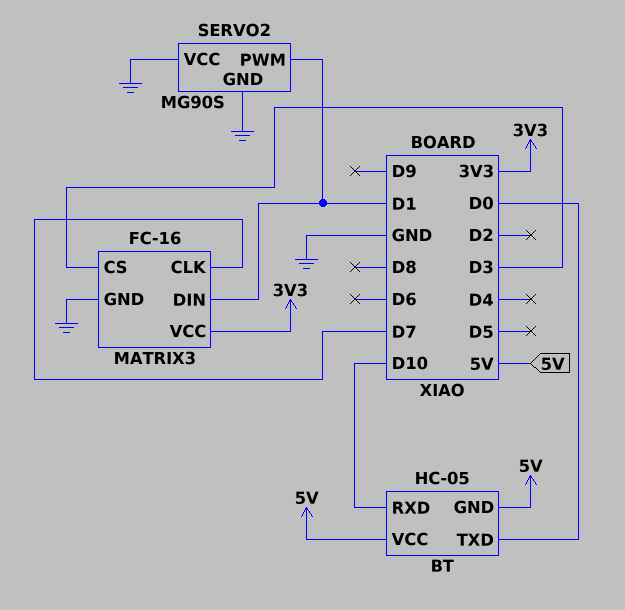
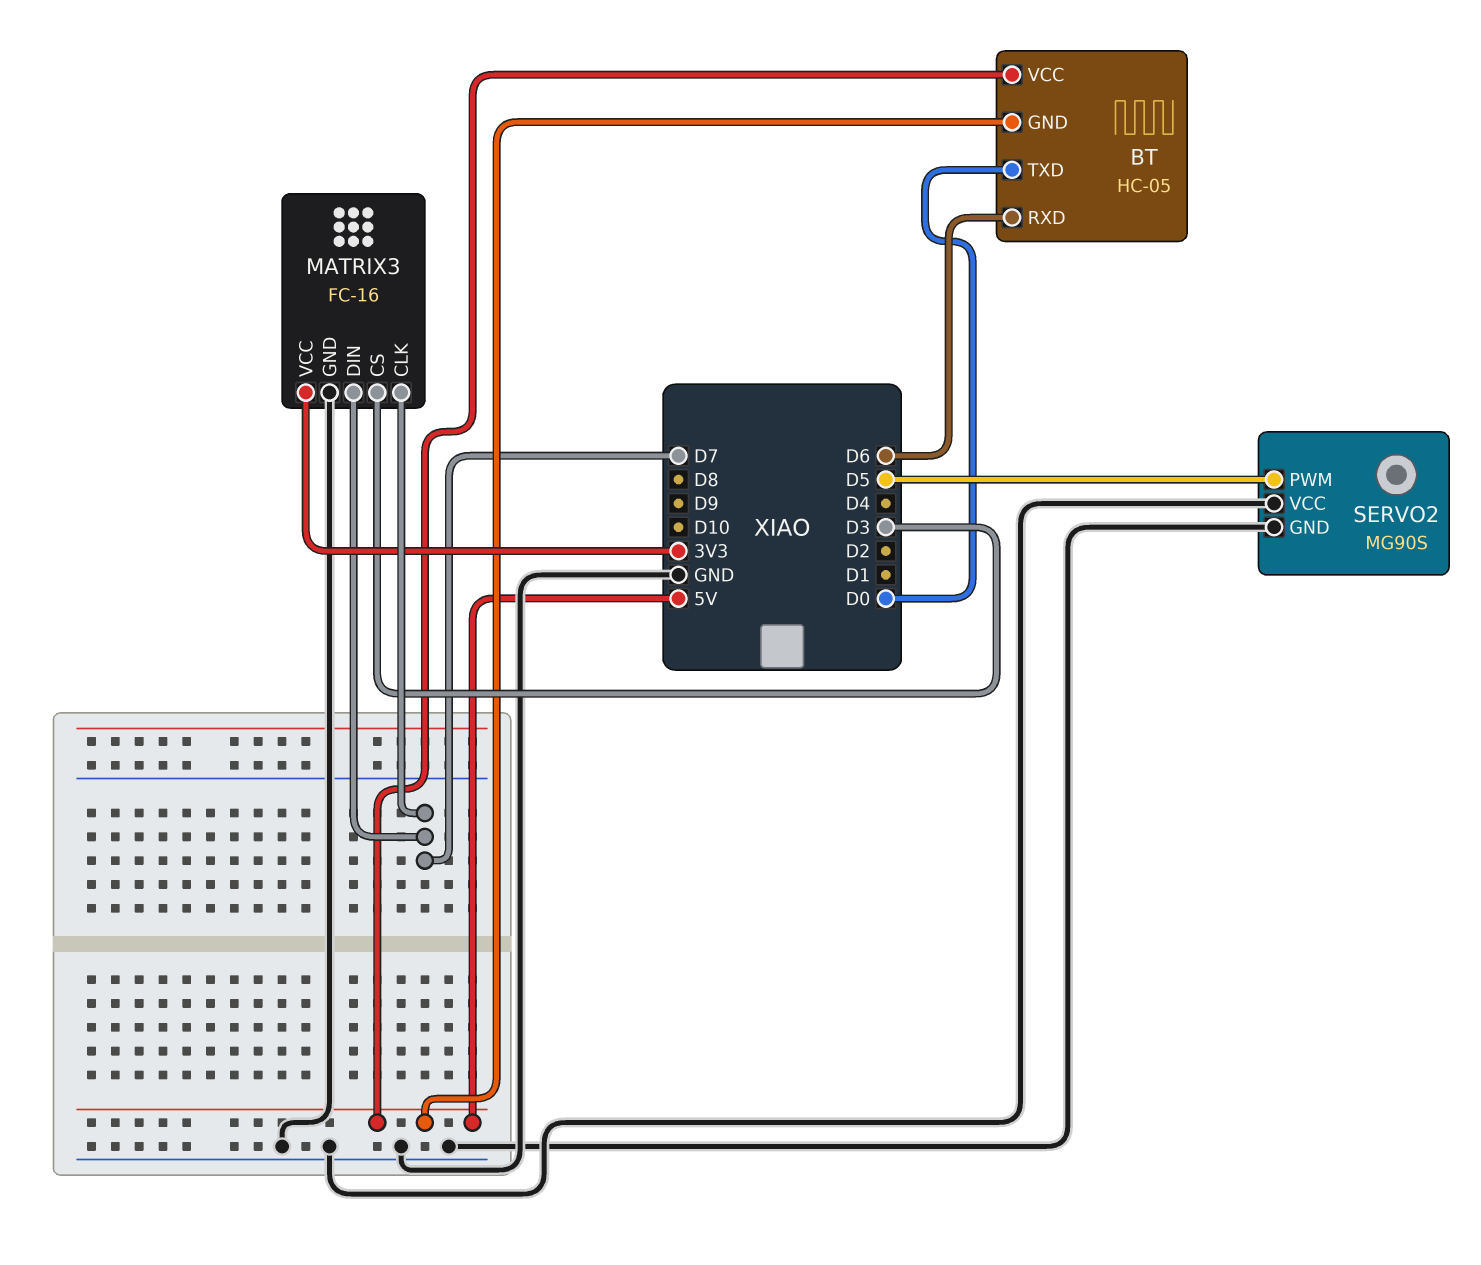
BT pin RXD: D10 -> D6
MATRIX3 pin DIN: D1 -> D7
SERVO2 pin PWM: D1 -> D5

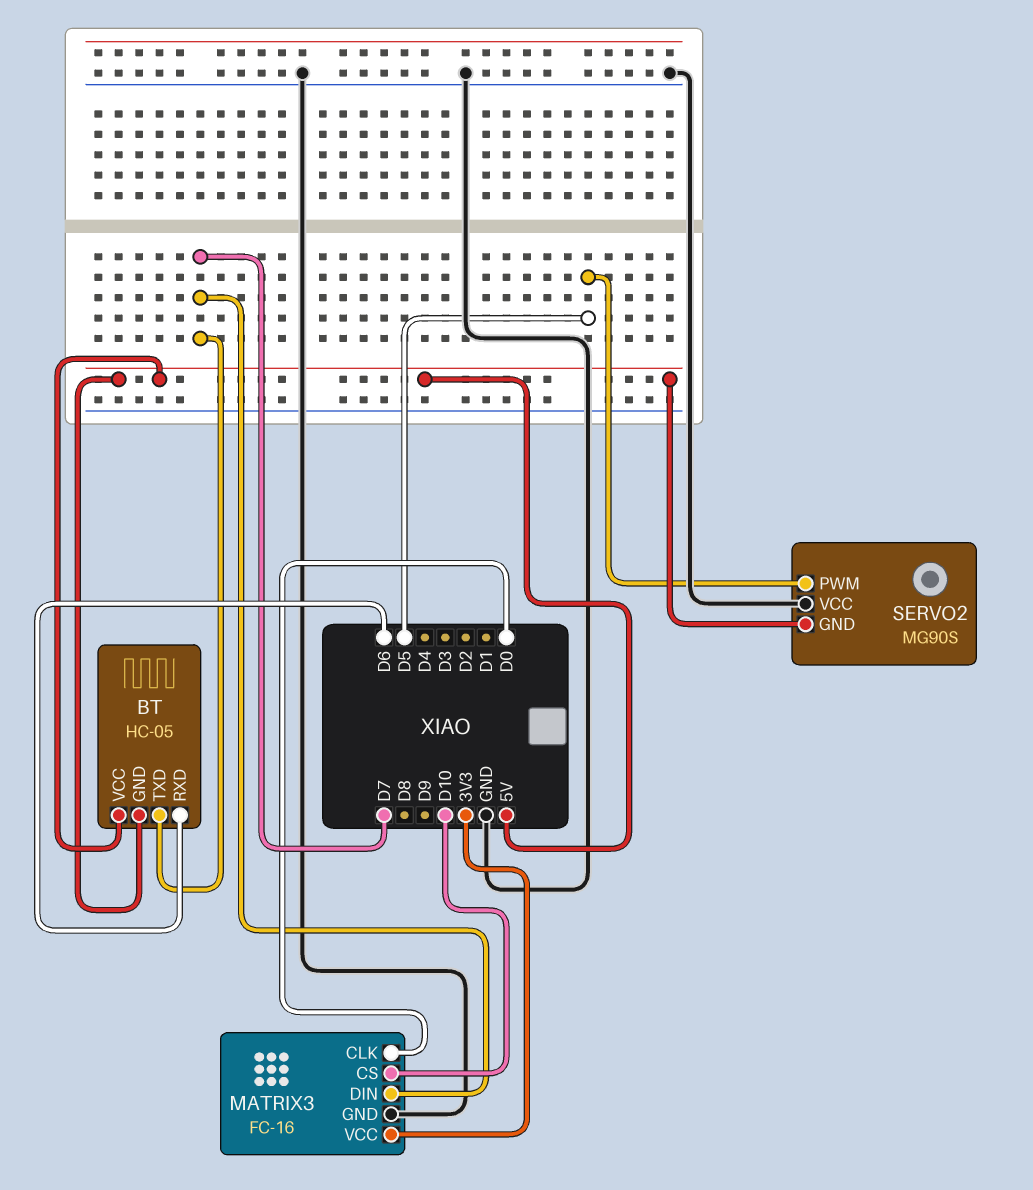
BT pin TXD: D0 -> D7
MATRIX3 pin CLK: D7 -> D0
MATRIX3 pin CS: D3 -> D10
SERVO2 pin GND: GND -> 5V

